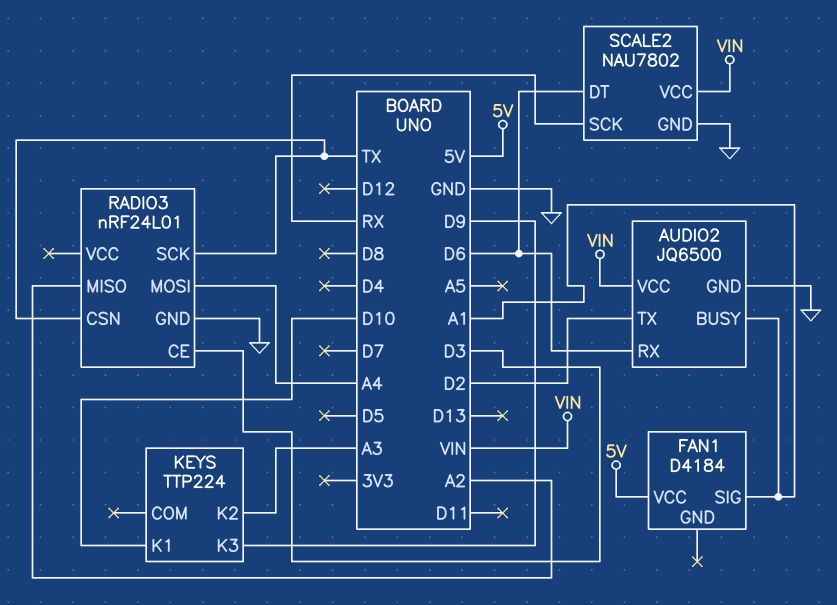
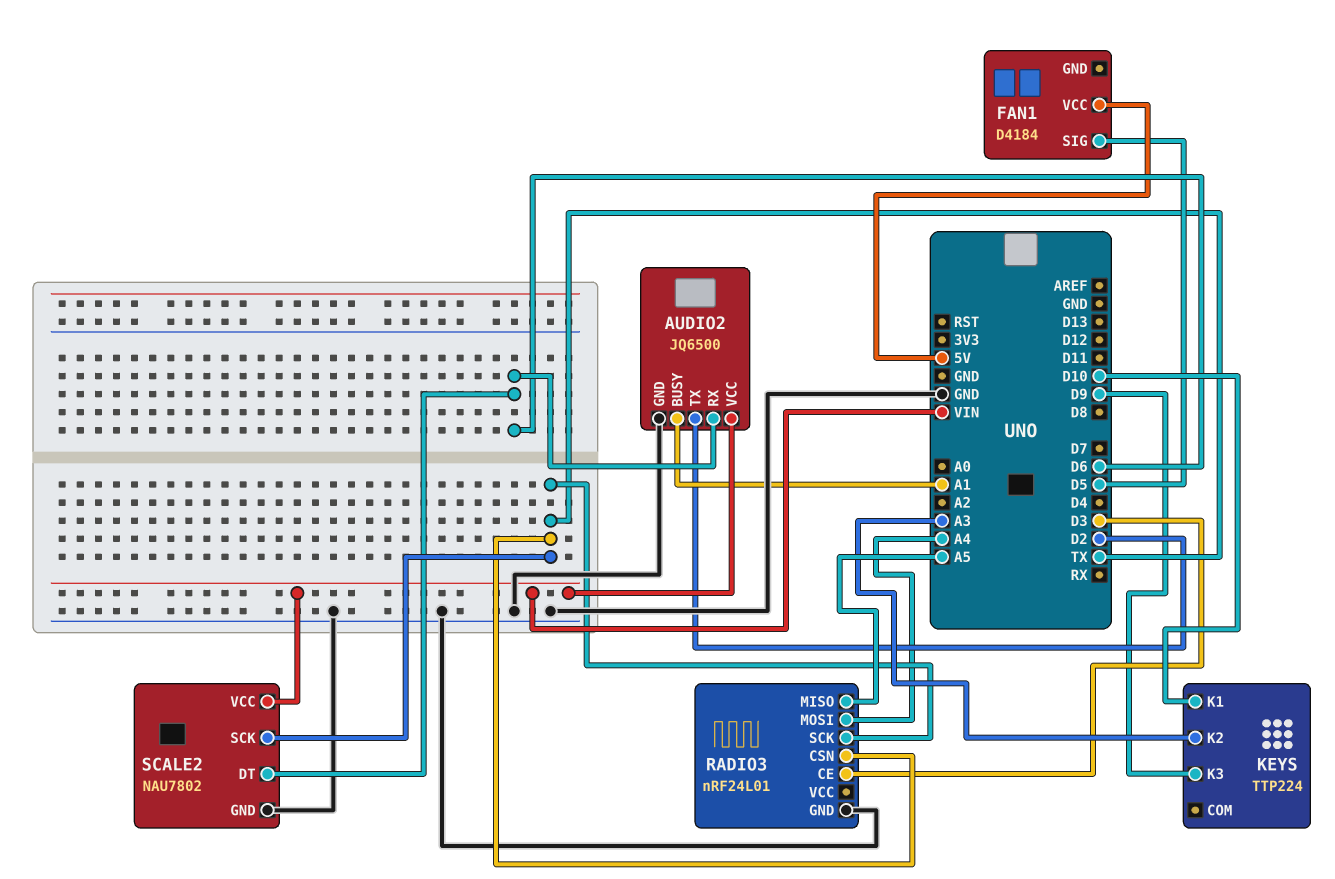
FAN1 pin SIG: A1 -> D5
RADIO3 pin MISO: A2 -> A5
SCALE2 pin SCK: RX -> TX

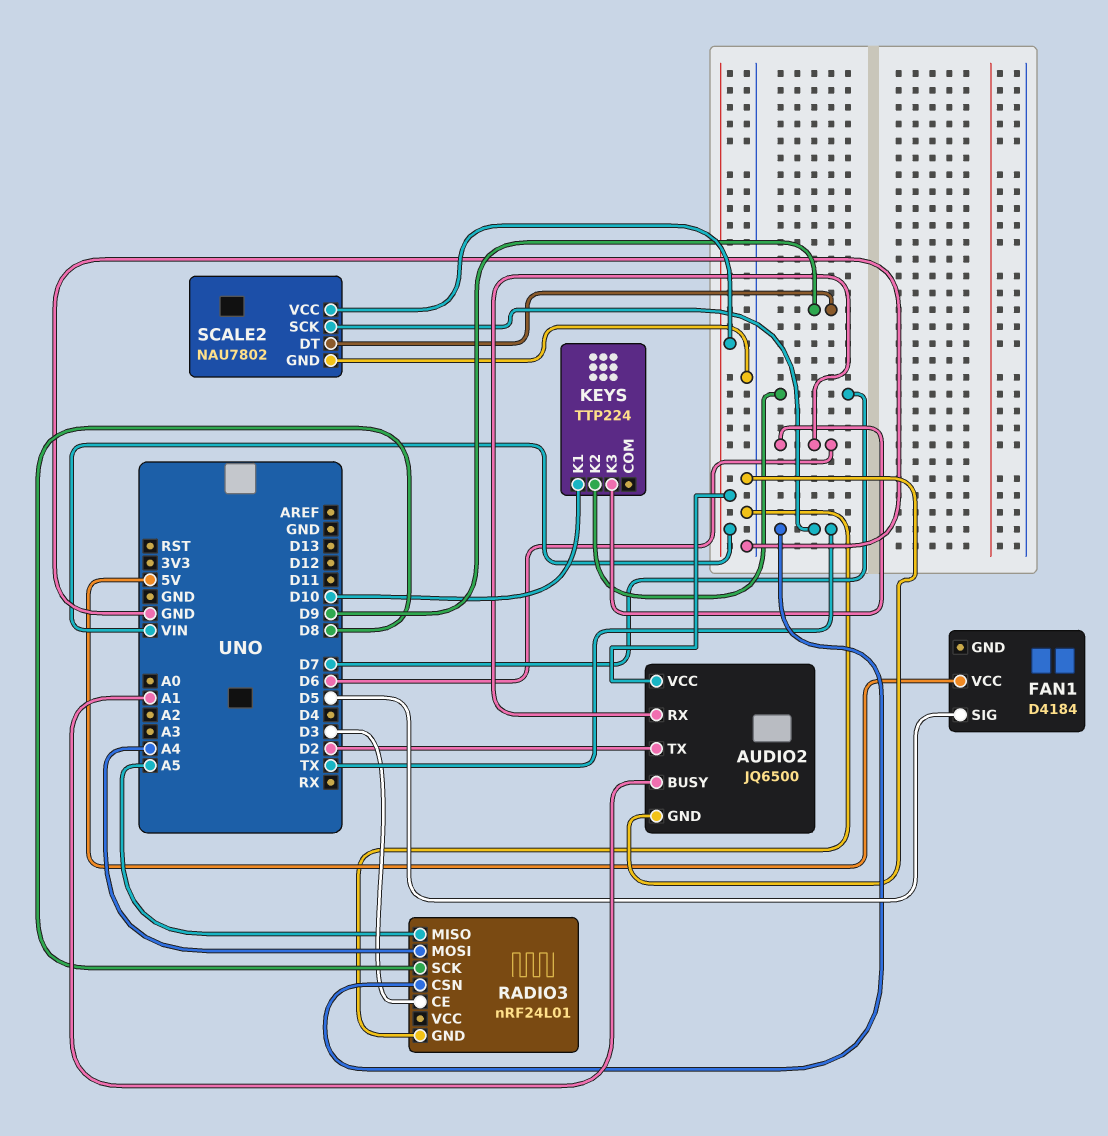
KEYS pin K2: A3 -> D7
KEYS pin K3: D9 -> D6
RADIO3 pin SCK: TX -> D8
SCALE2 pin DT: D6 -> D9

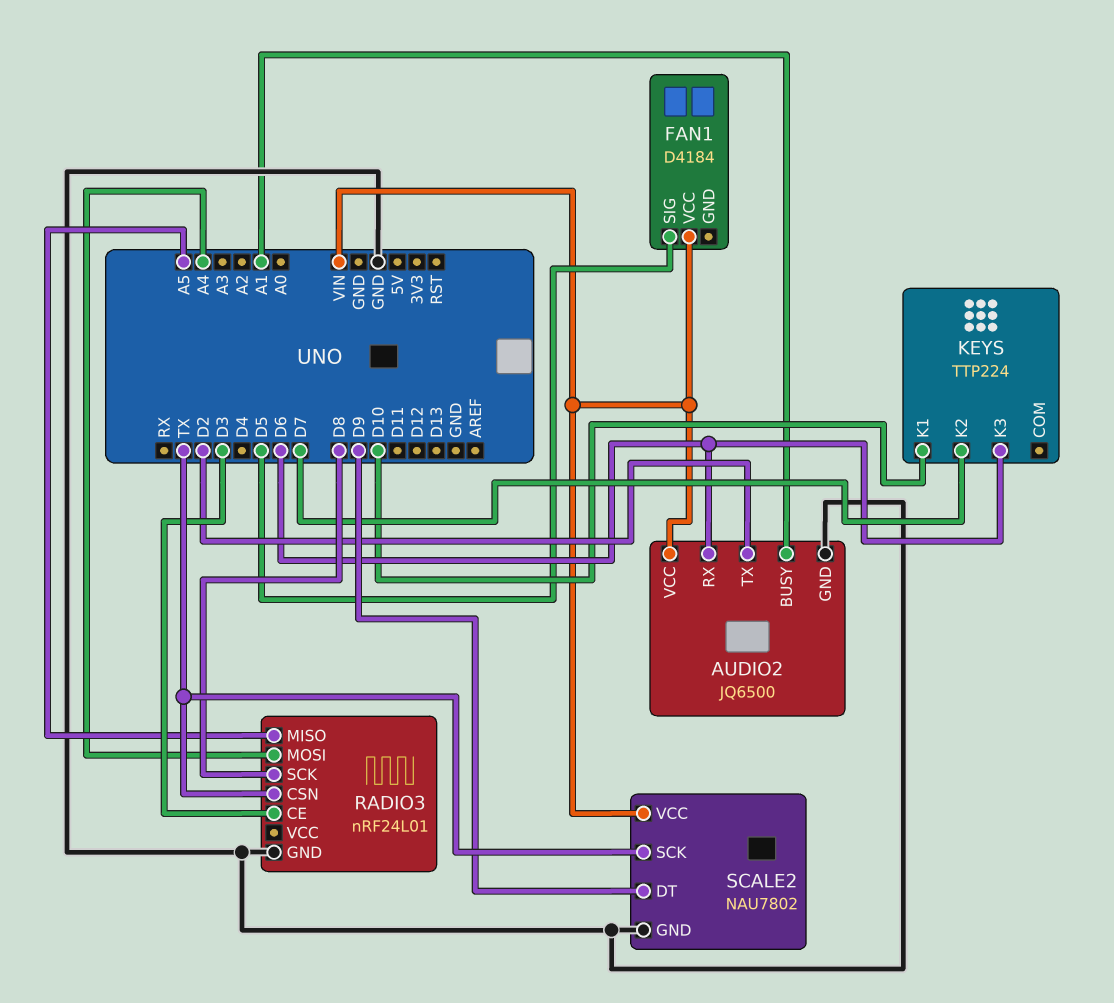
FAN1 pin VCC: 5V -> VIN

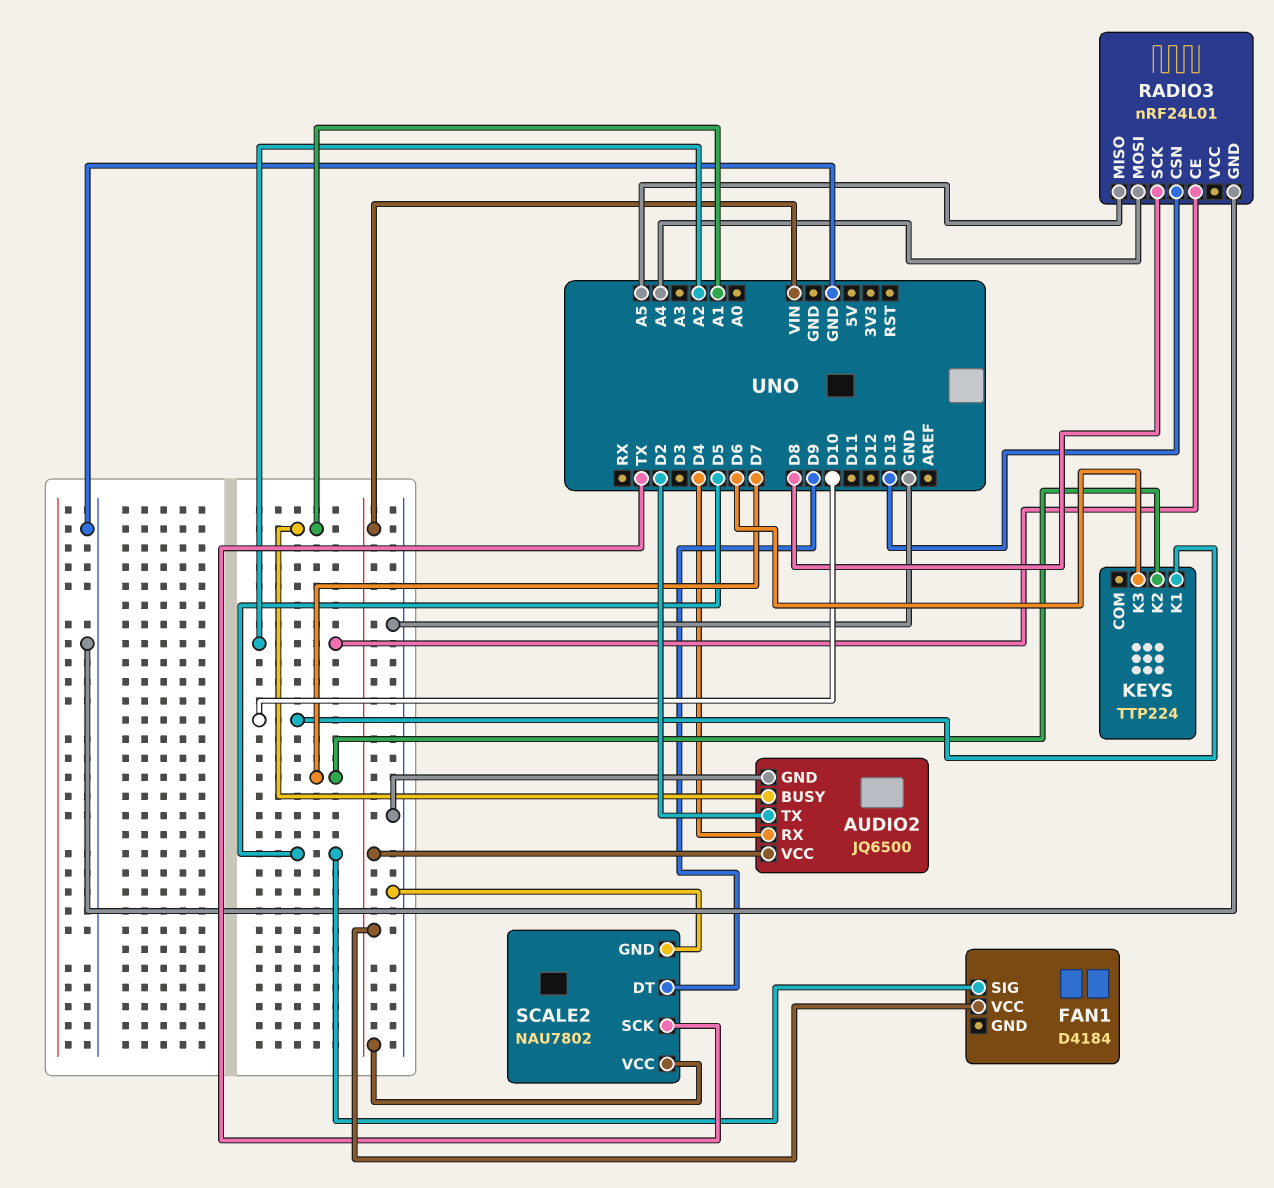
AUDIO2 pin RX: D6 -> D4
RADIO3 pin CE: D3 -> A2
RADIO3 pin CSN: TX -> D13

